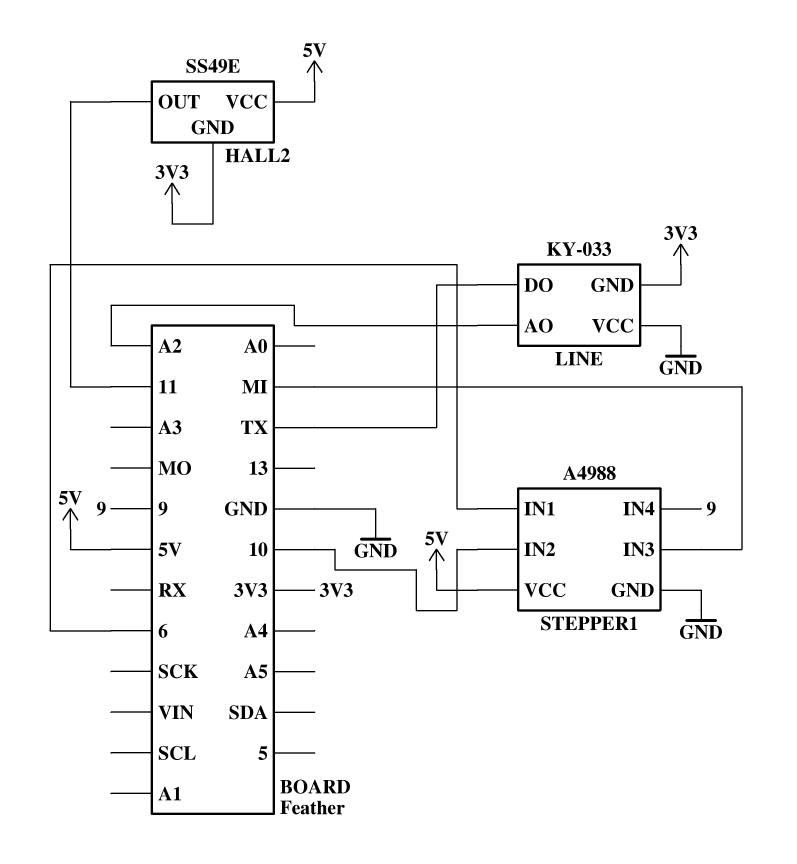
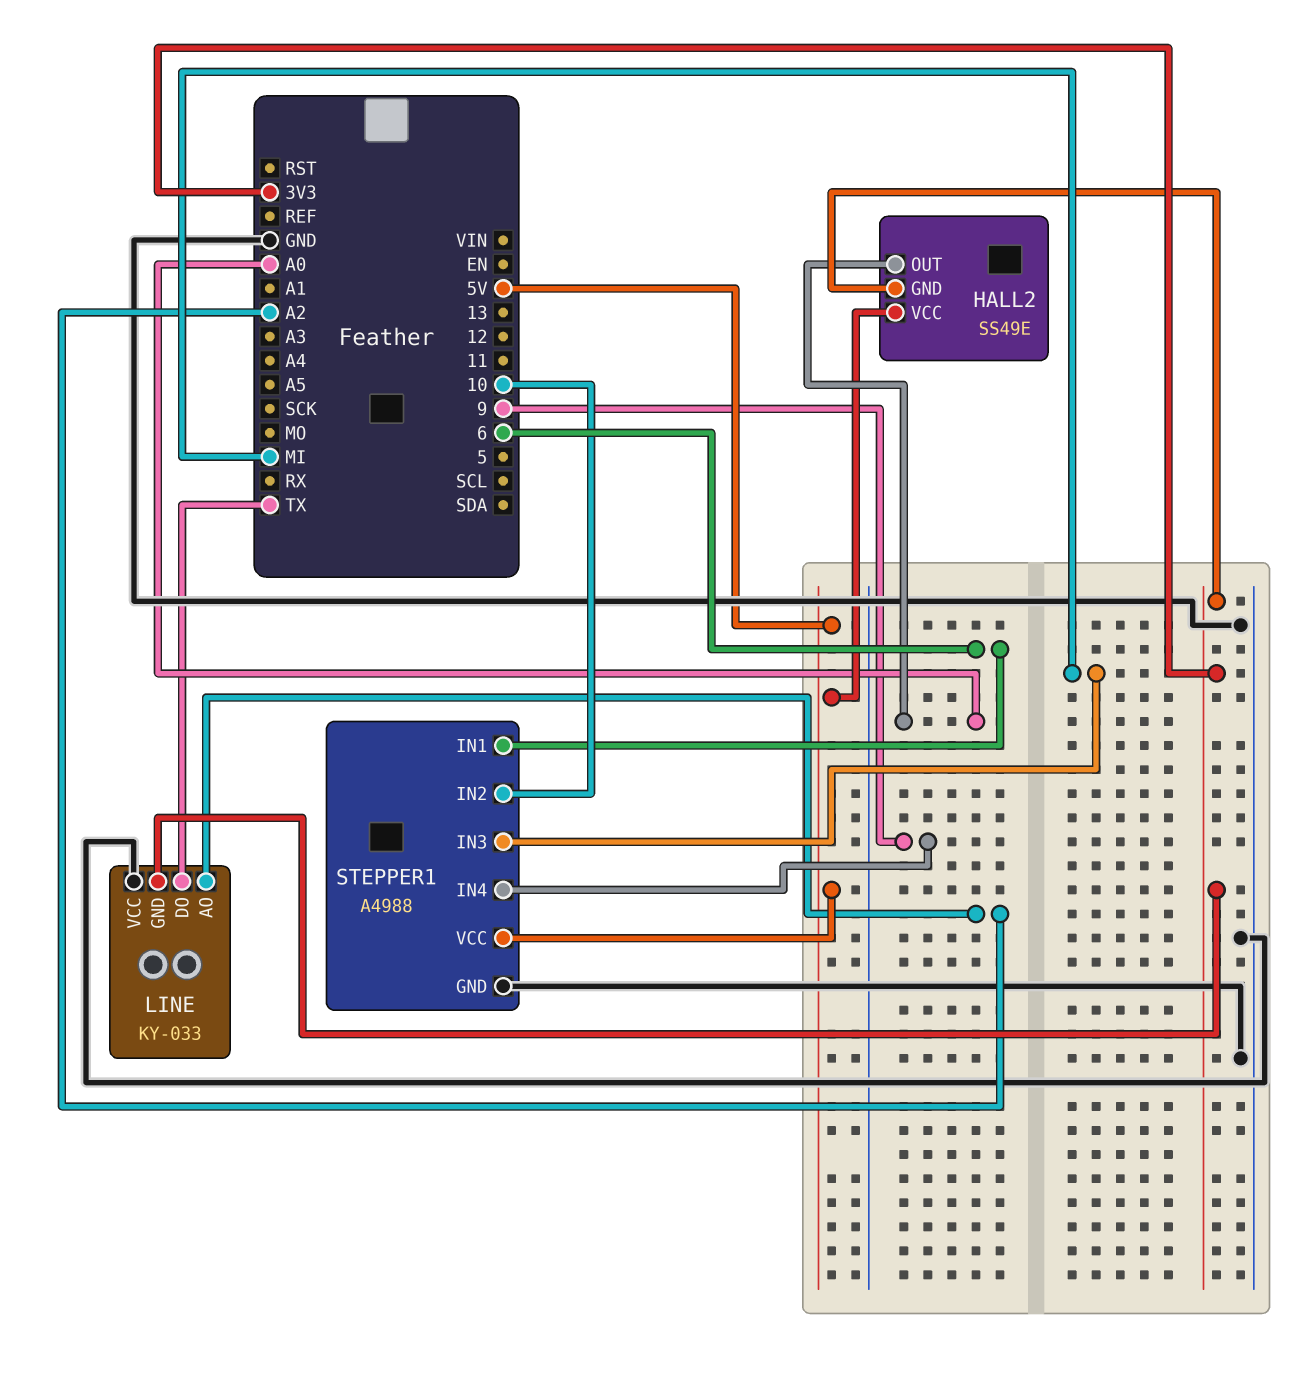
HALL2 pin OUT: 11 -> A0

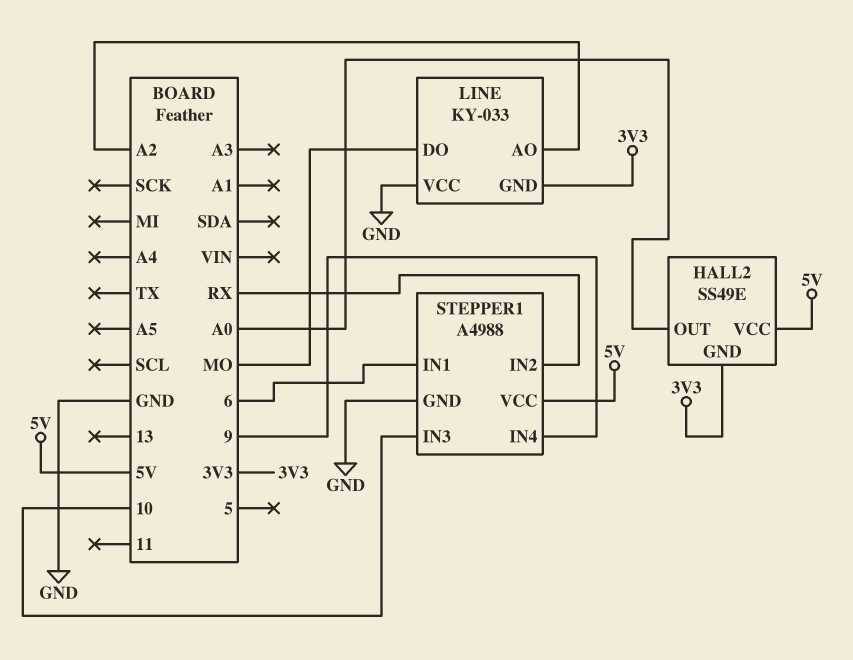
LINE pin DO: TX -> MO
STEPPER1 pin IN2: 10 -> RX
STEPPER1 pin IN3: MI -> 10

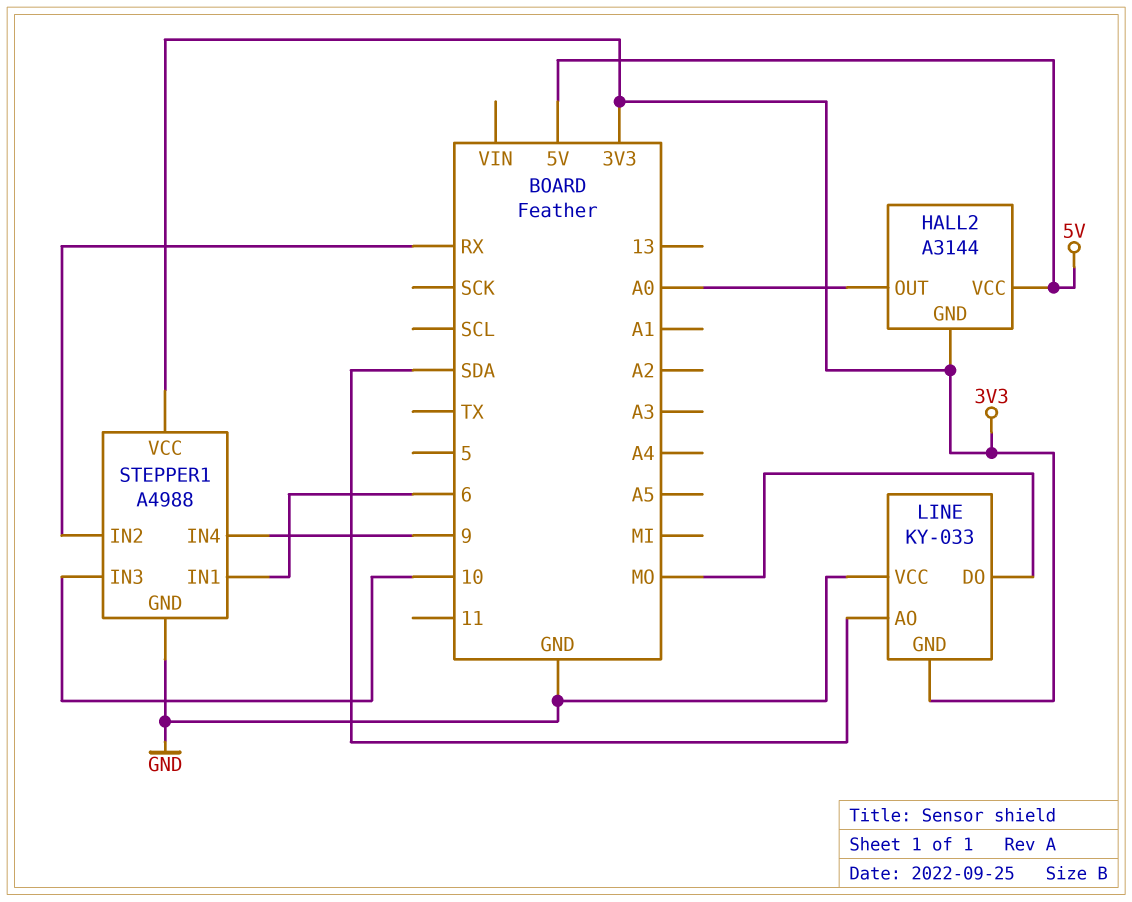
HALL2: SS49E -> A3144
LINE pin AO: A2 -> SDA
STEPPER1 pin VCC: 5V -> 3V3

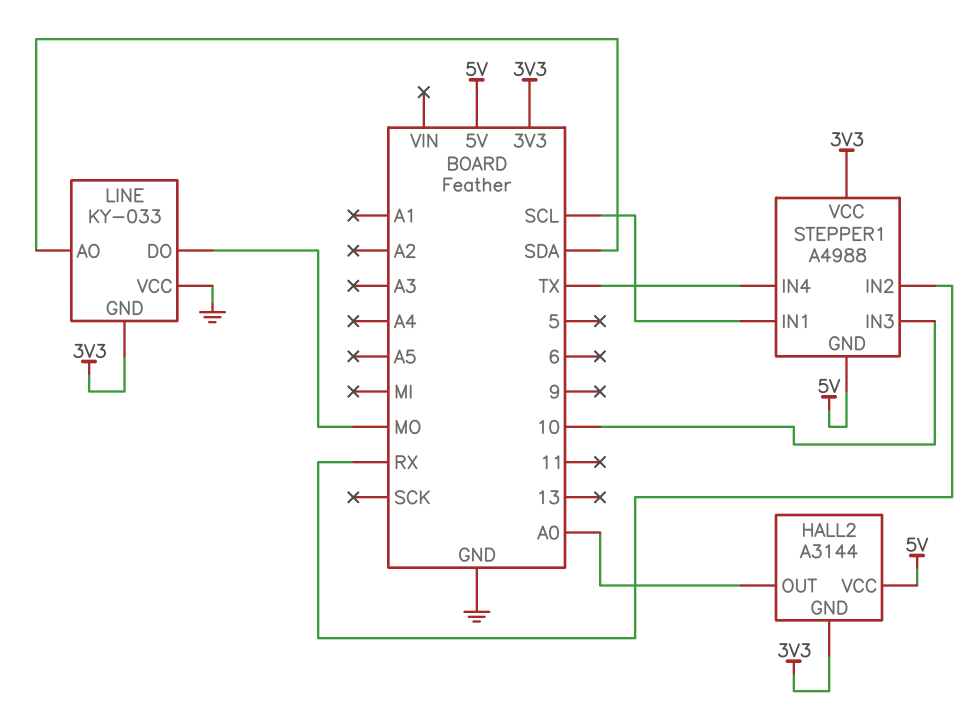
STEPPER1 pin GND: GND -> 5V
STEPPER1 pin IN1: 6 -> SCL
STEPPER1 pin IN4: 9 -> TX

